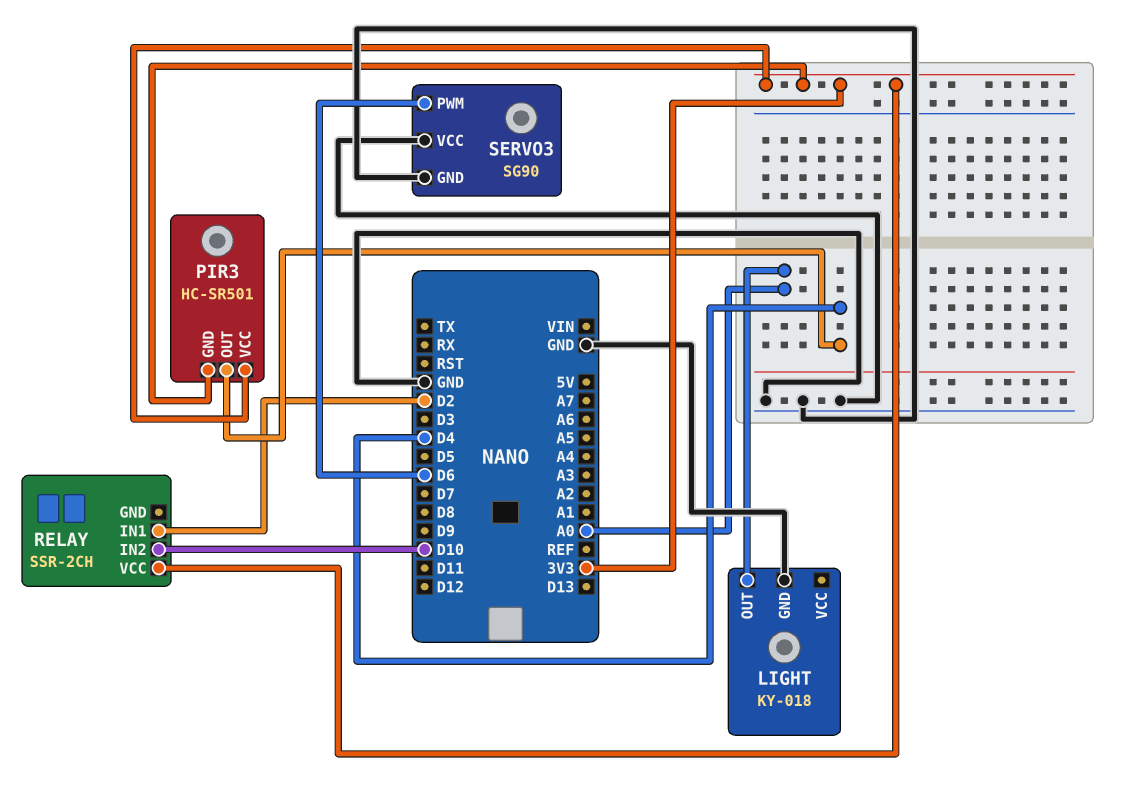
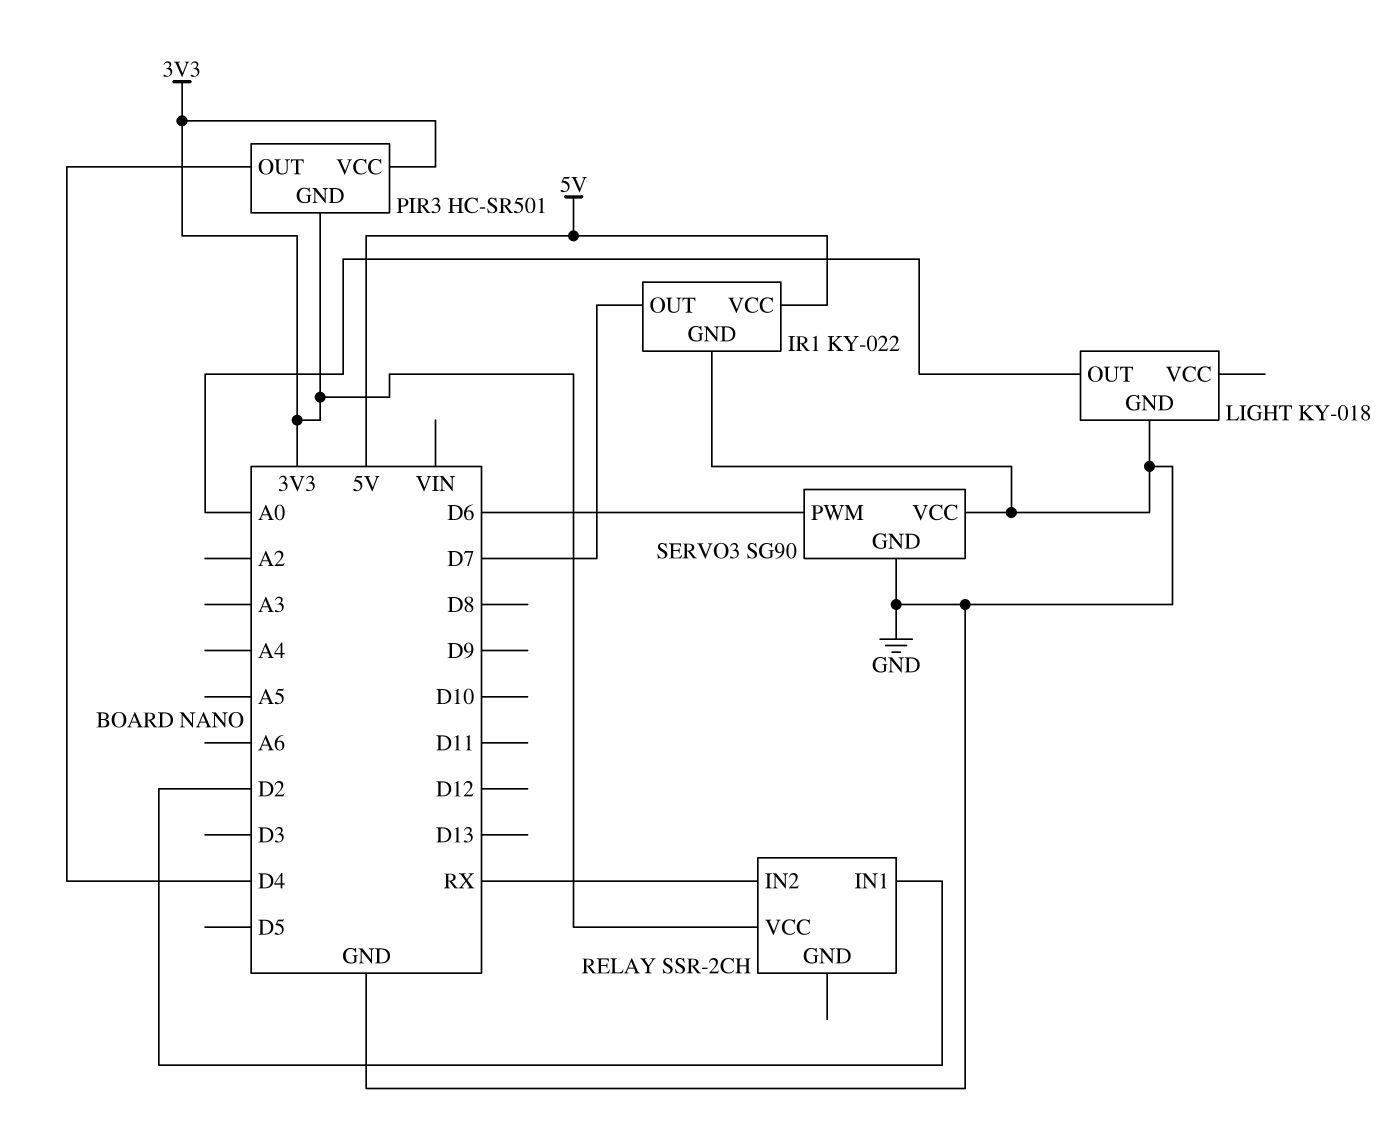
IR1: none -> KY-022
IR1 pin GND: none -> GND
IR1 pin OUT: none -> D7
IR1 pin VCC: none -> 5V
RELAY pin IN2: D10 -> RX

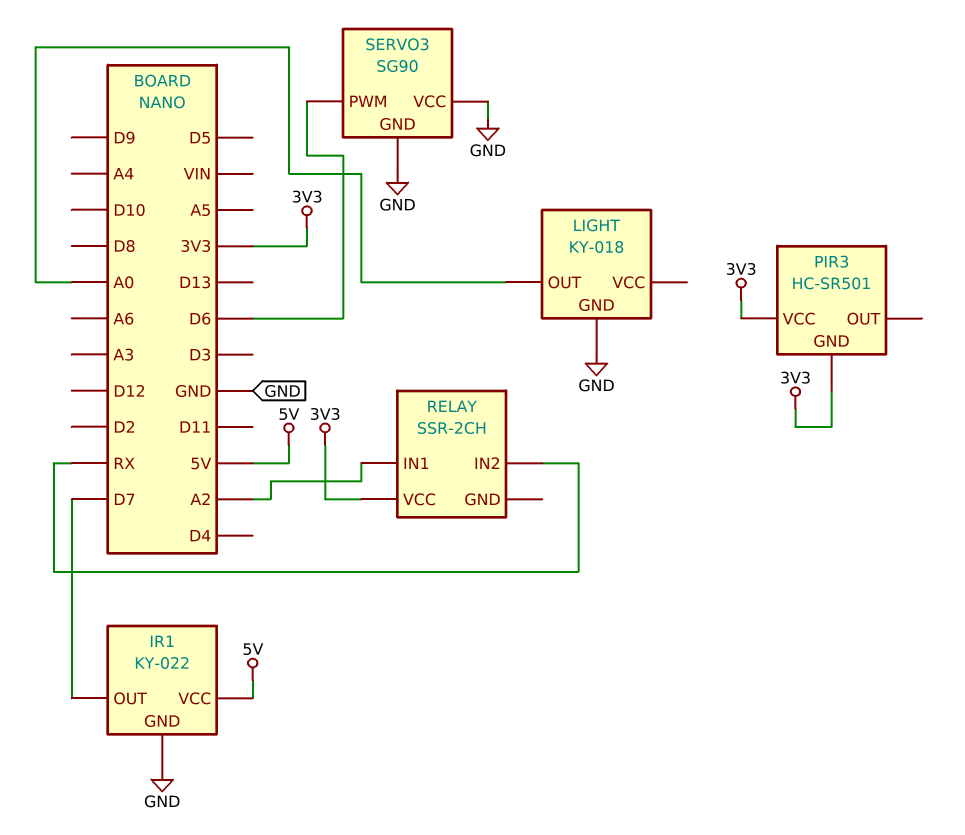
PIR3 pin OUT: D4 -> none
RELAY pin IN1: D2 -> A2

